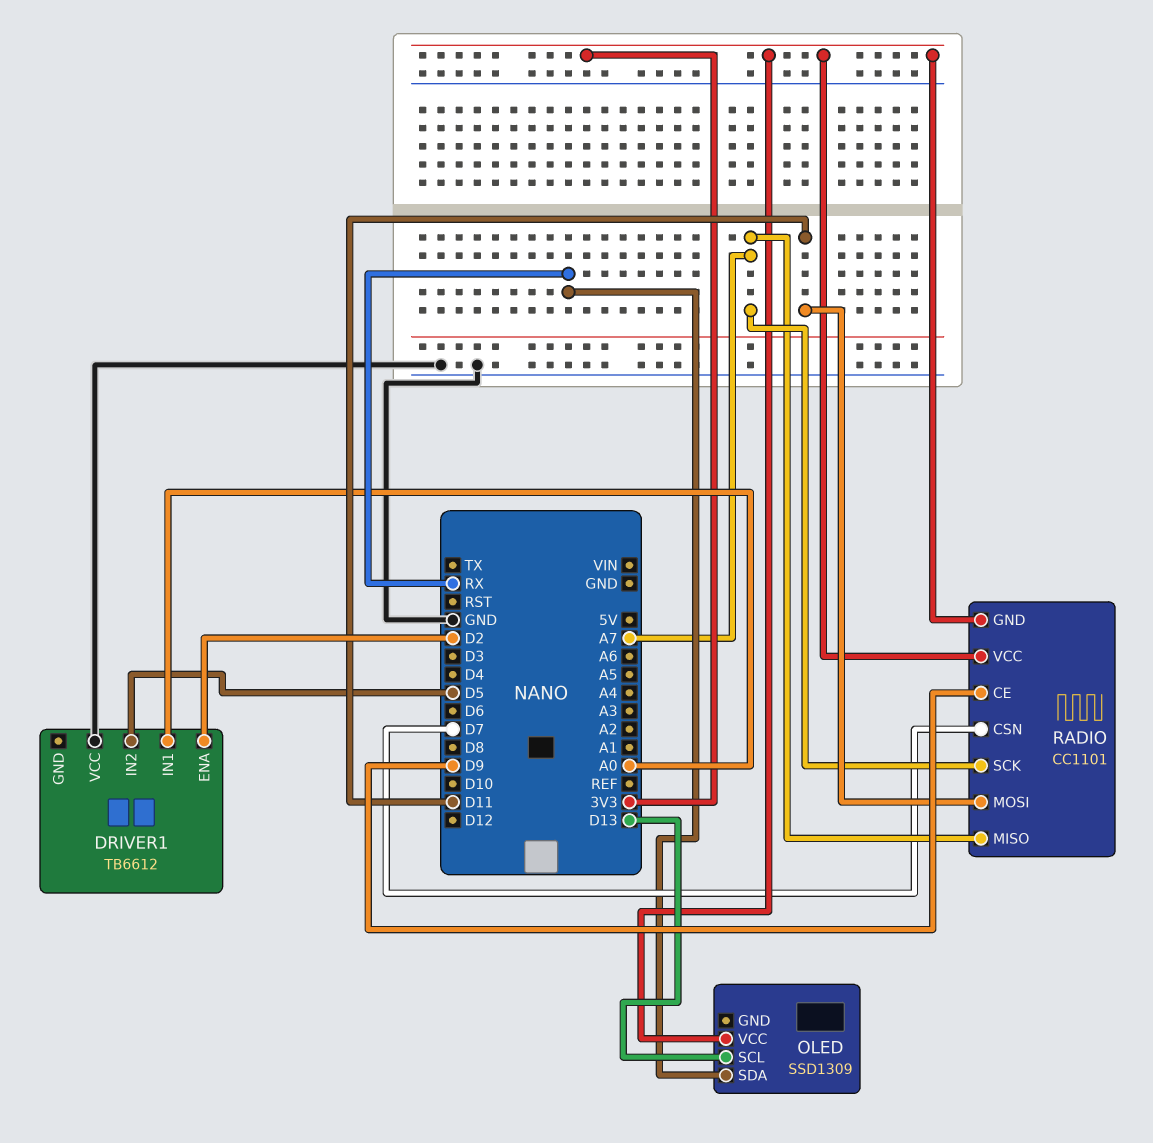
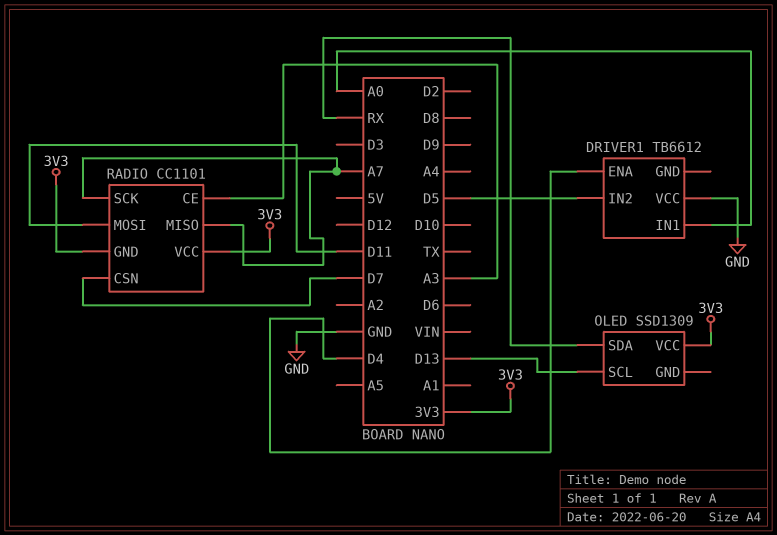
DRIVER1 pin ENA: D2 -> D4
RADIO pin CE: D9 -> A3

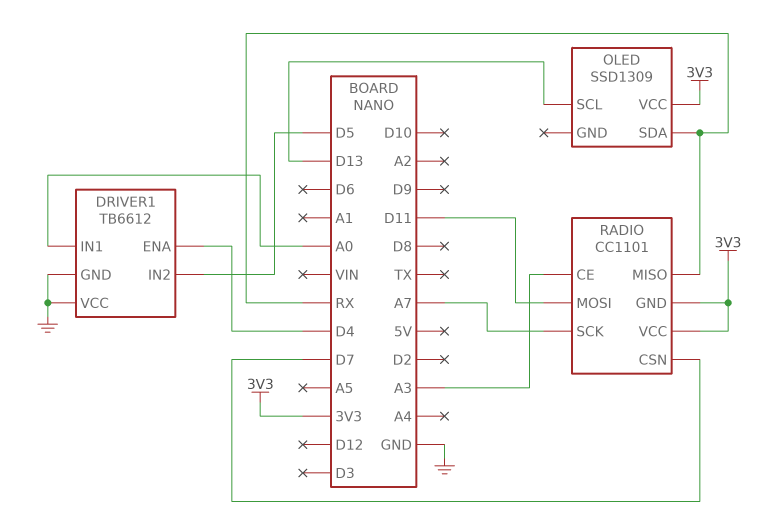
DRIVER1 pin GND: none -> GND
RADIO pin MISO: A7 -> RX

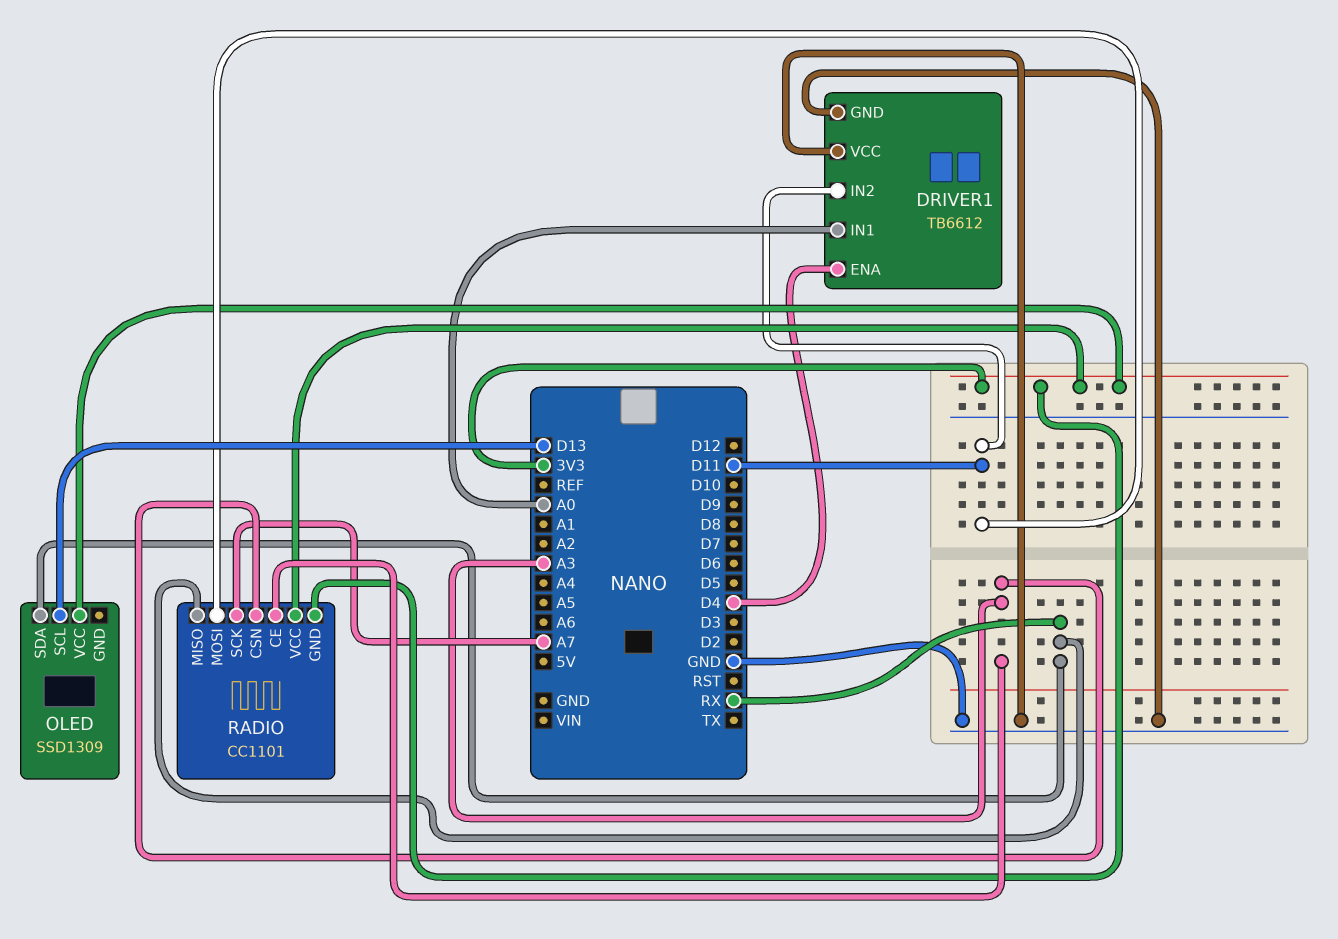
DRIVER1 pin IN2: D5 -> D11
RADIO pin CSN: D7 -> A3

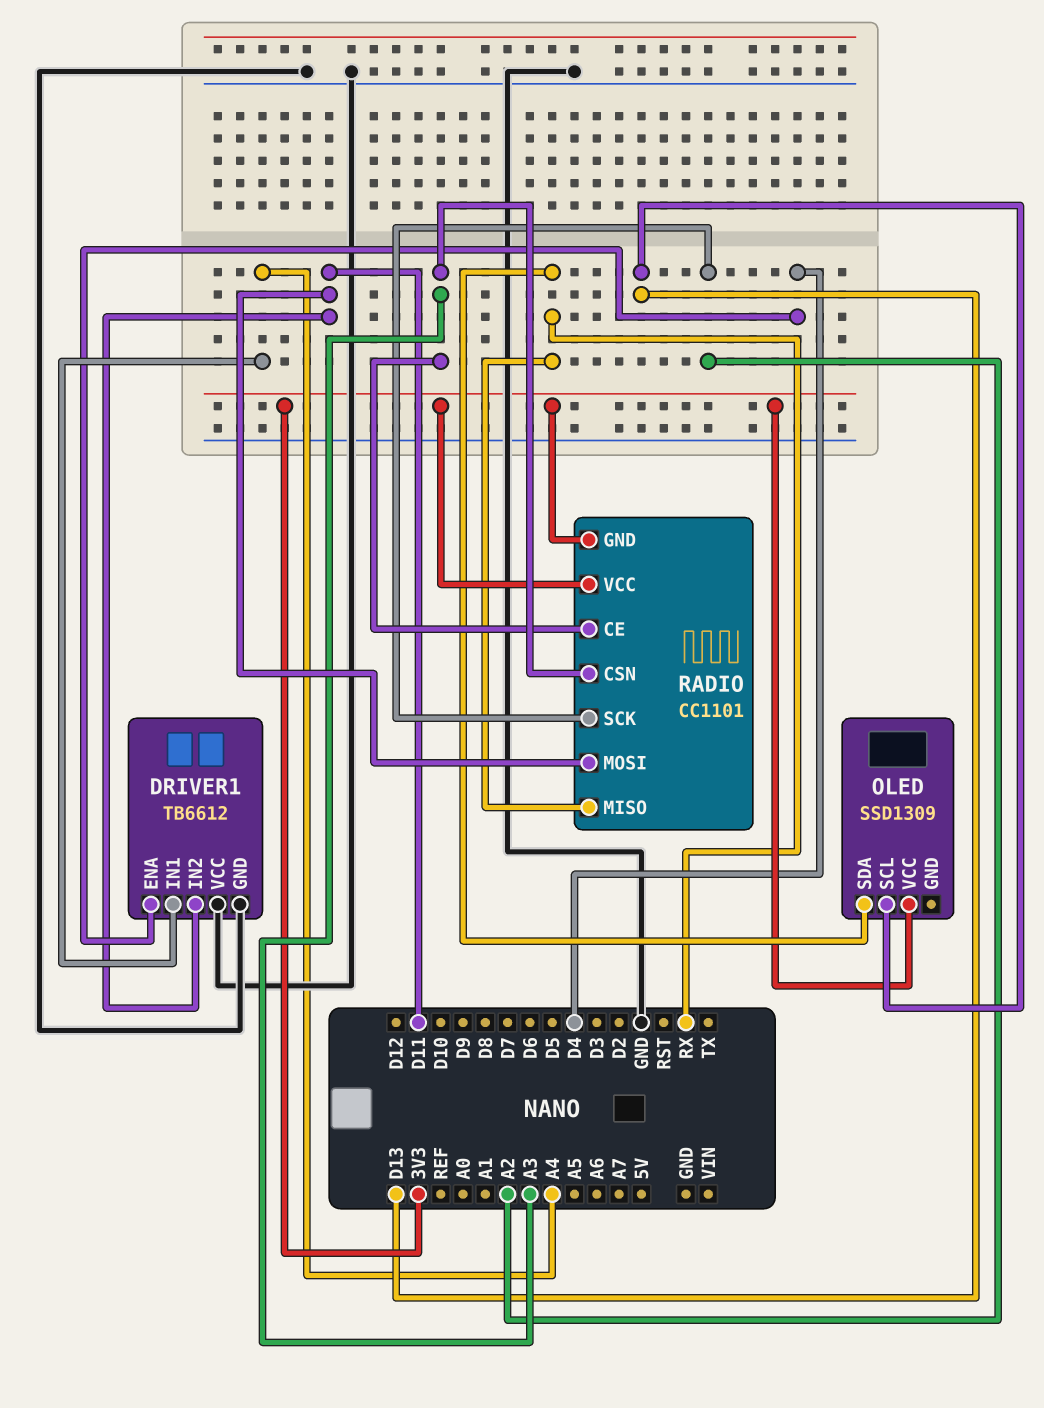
DRIVER1 pin IN1: A0 -> A4
RADIO pin SCK: A7 -> A2

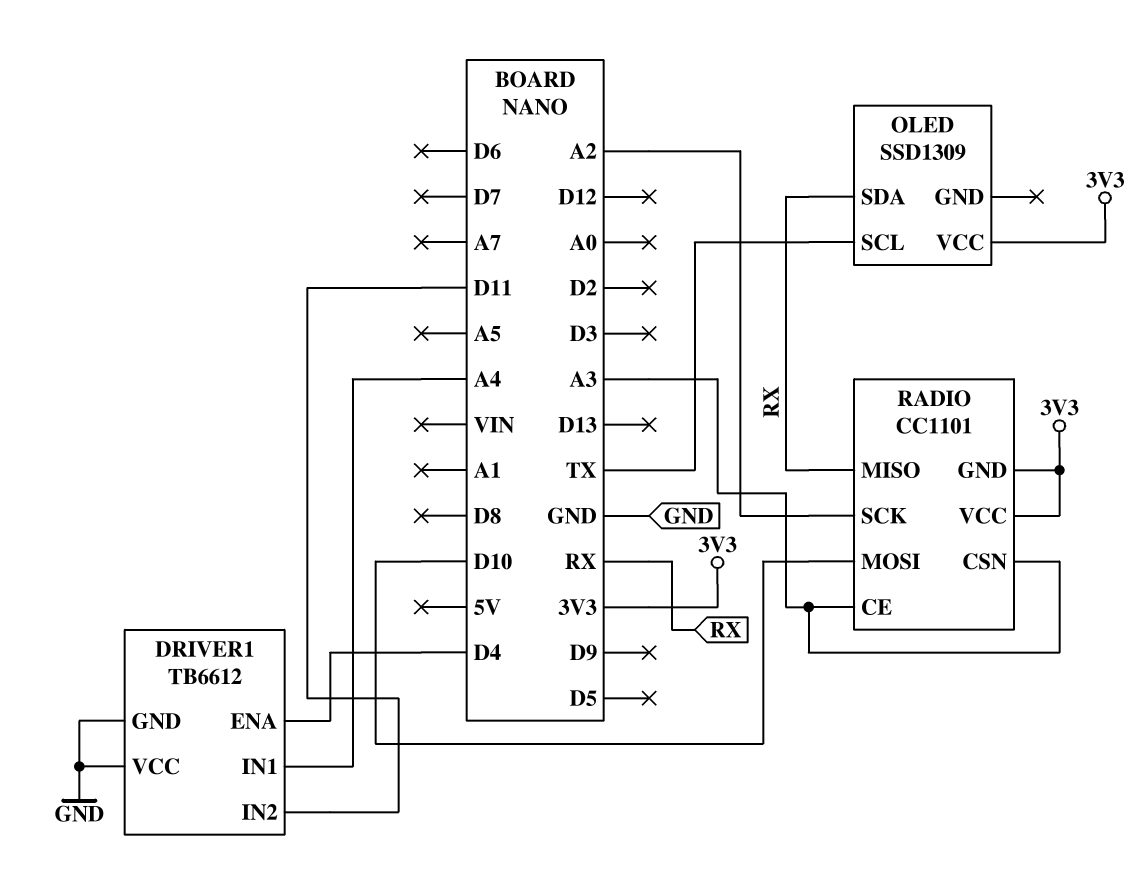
OLED pin SCL: D13 -> TX
RADIO pin MOSI: D11 -> D10

